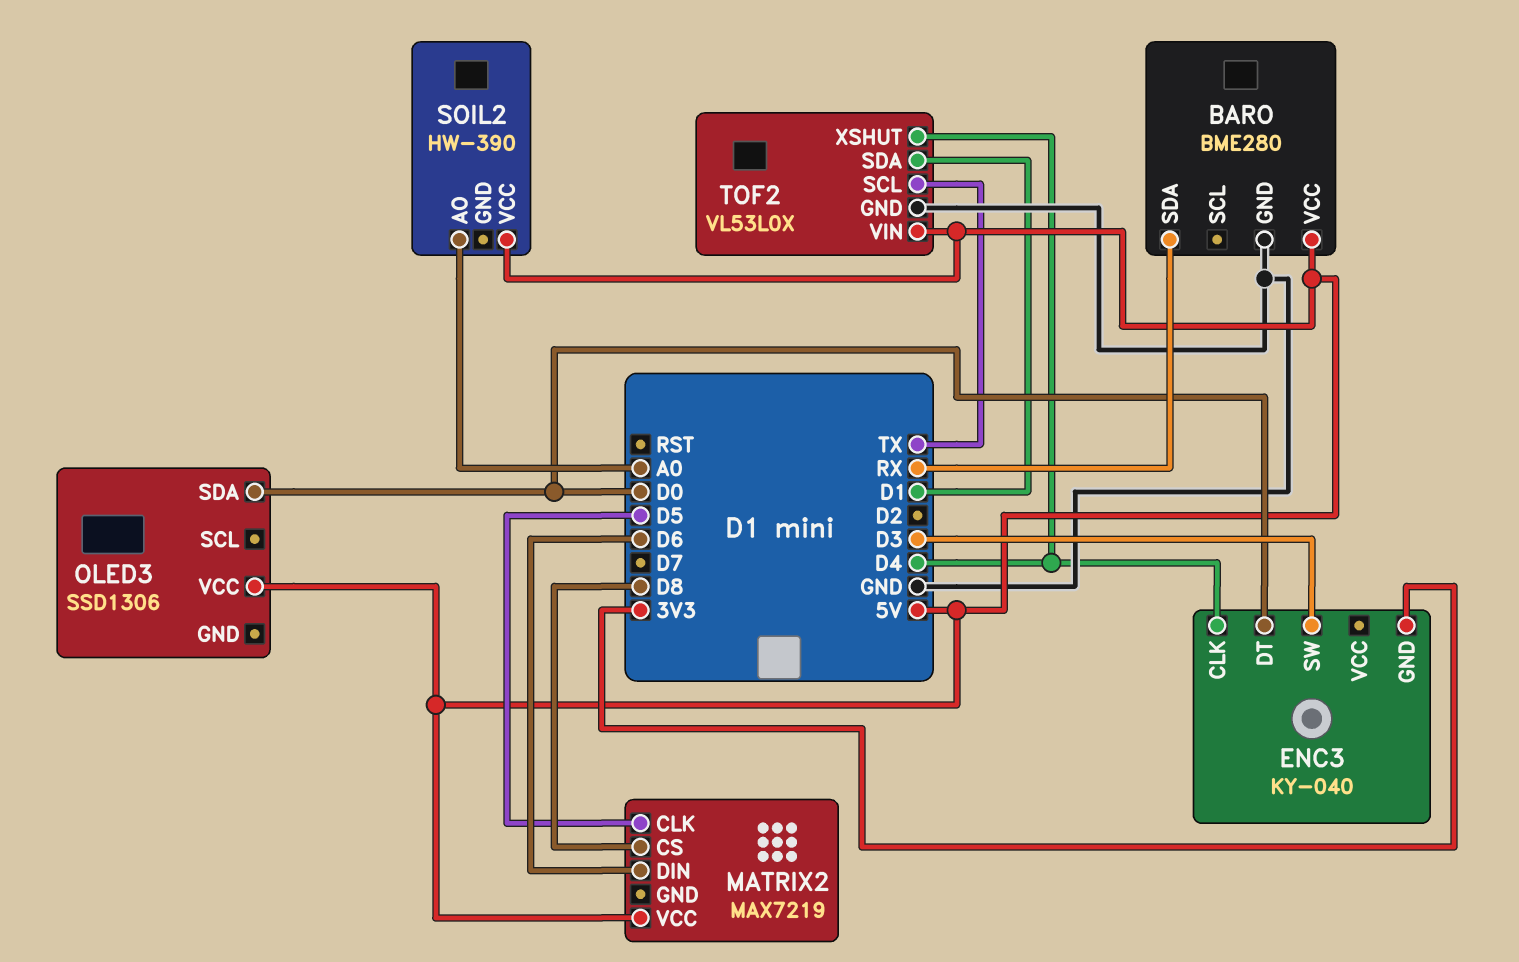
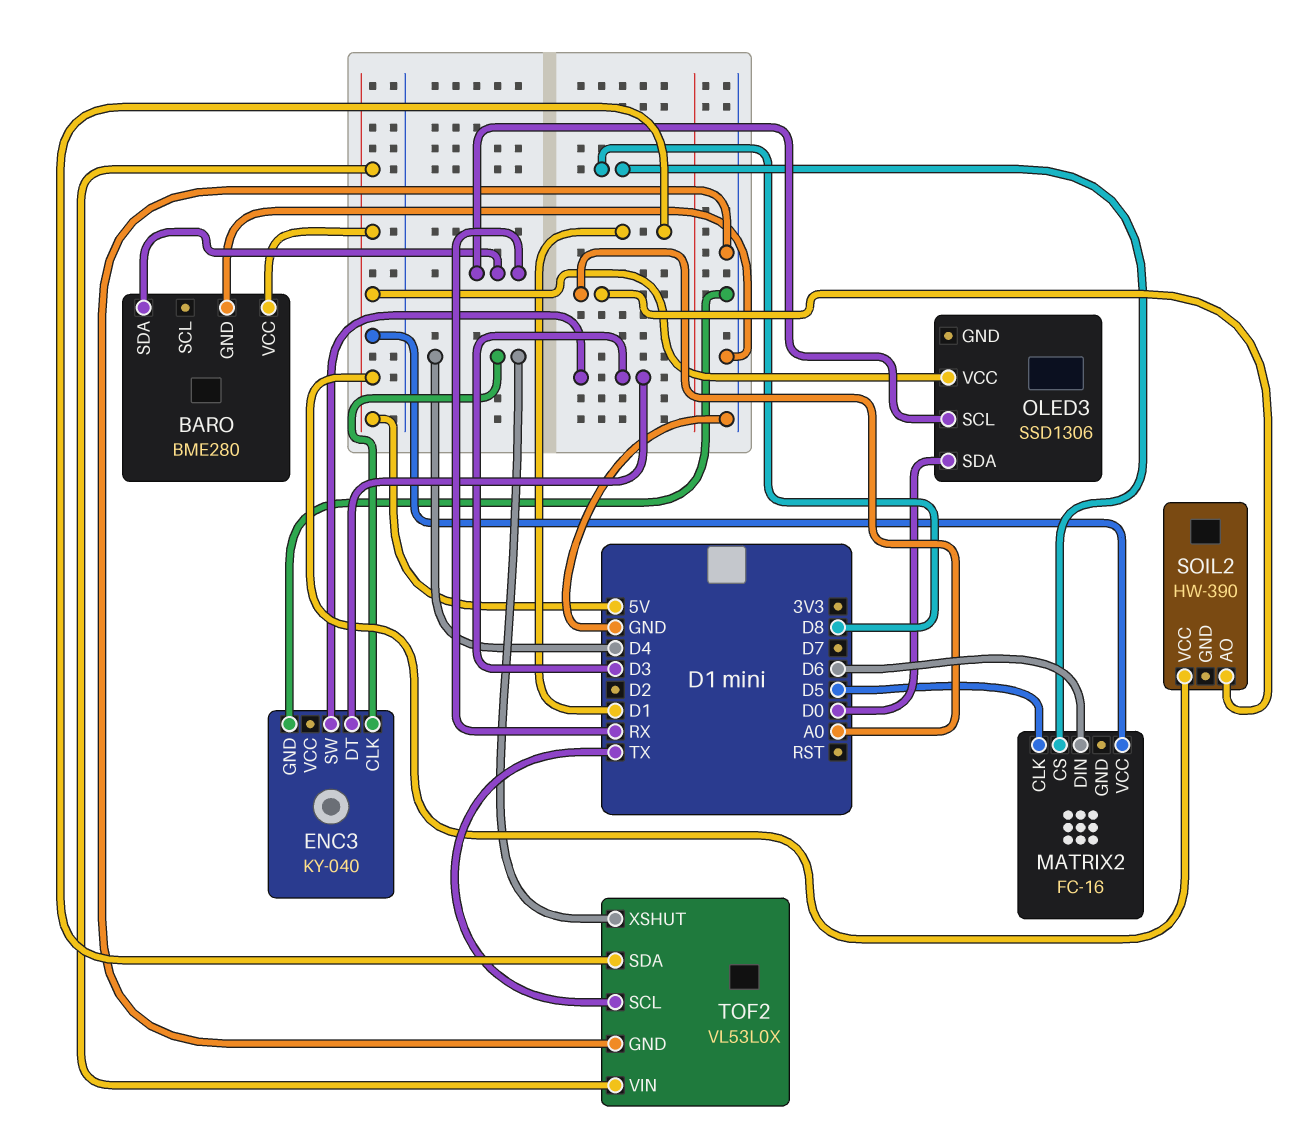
ENC3 pin DT: D0 -> D3
ENC3 pin GND: 3V3 -> GND
MATRIX2: MAX7219 -> FC-16
OLED3 pin SCL: none -> RX

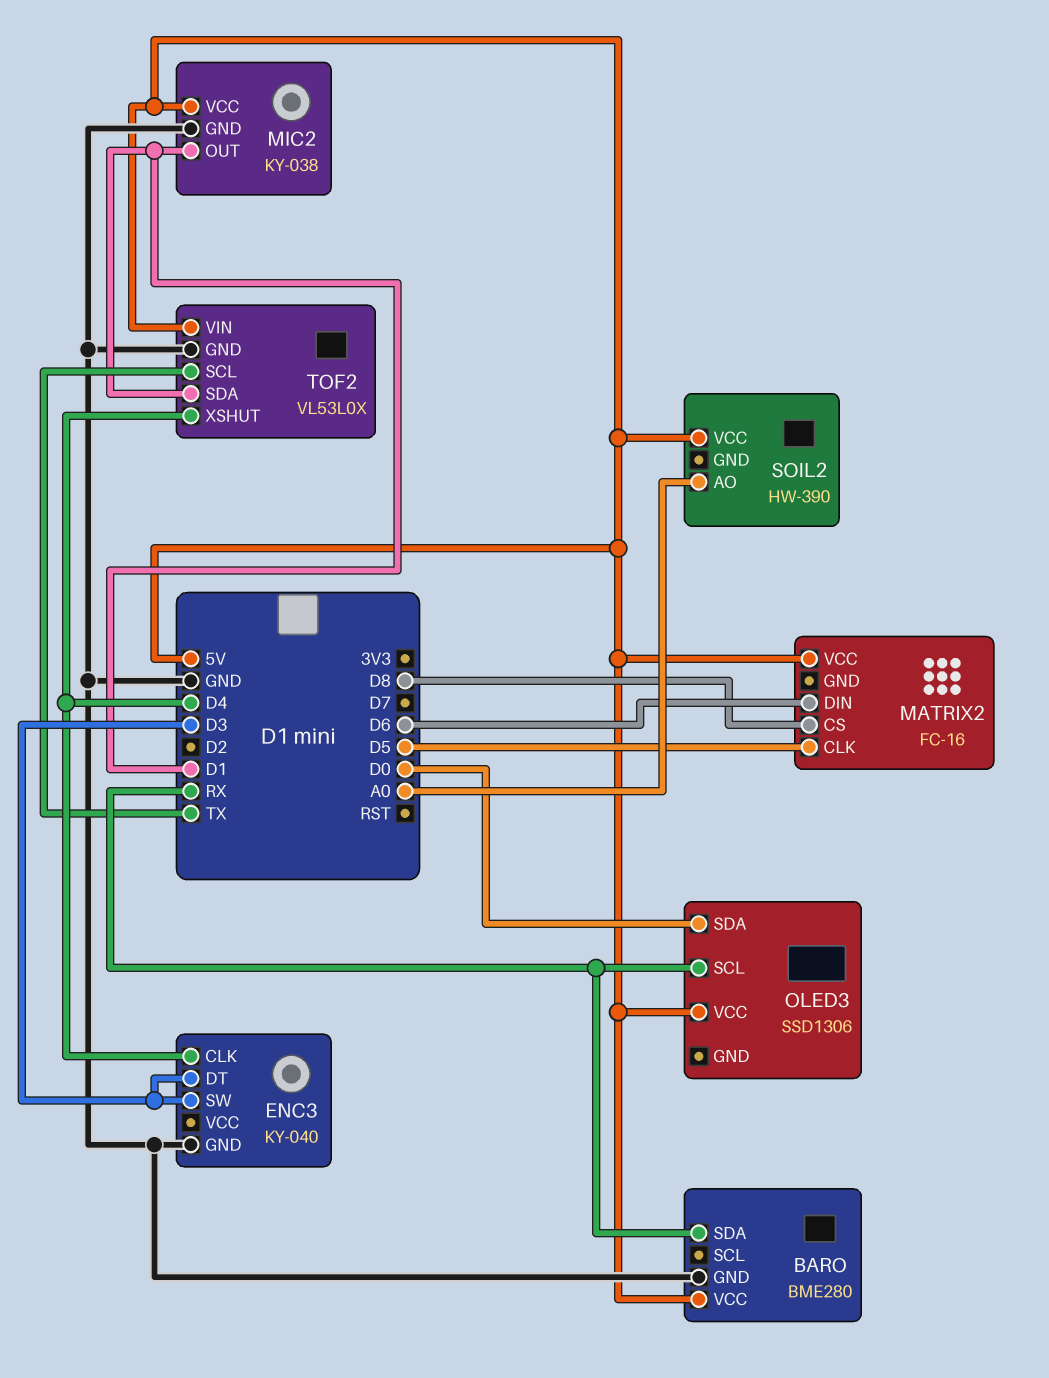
MIC2: none -> KY-038
MIC2 pin GND: none -> GND
MIC2 pin OUT: none -> D1
MIC2 pin VCC: none -> 5V

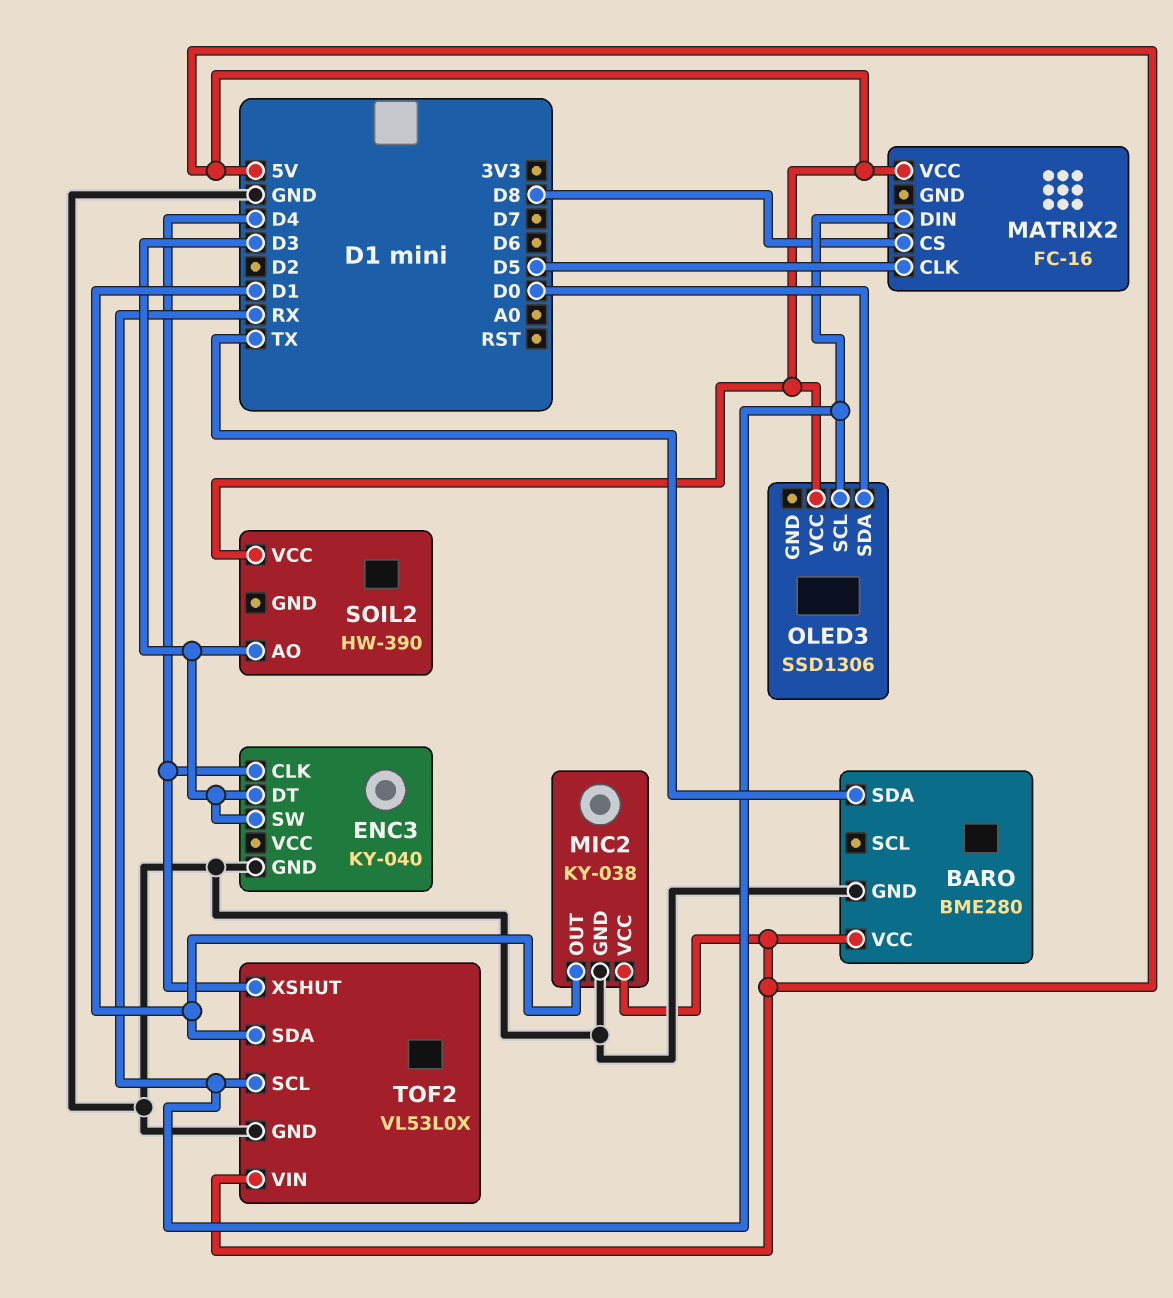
BARO pin SDA: RX -> TX
MATRIX2 pin DIN: D6 -> RX
SOIL2 pin AO: A0 -> D3
TOF2 pin SCL: TX -> RX

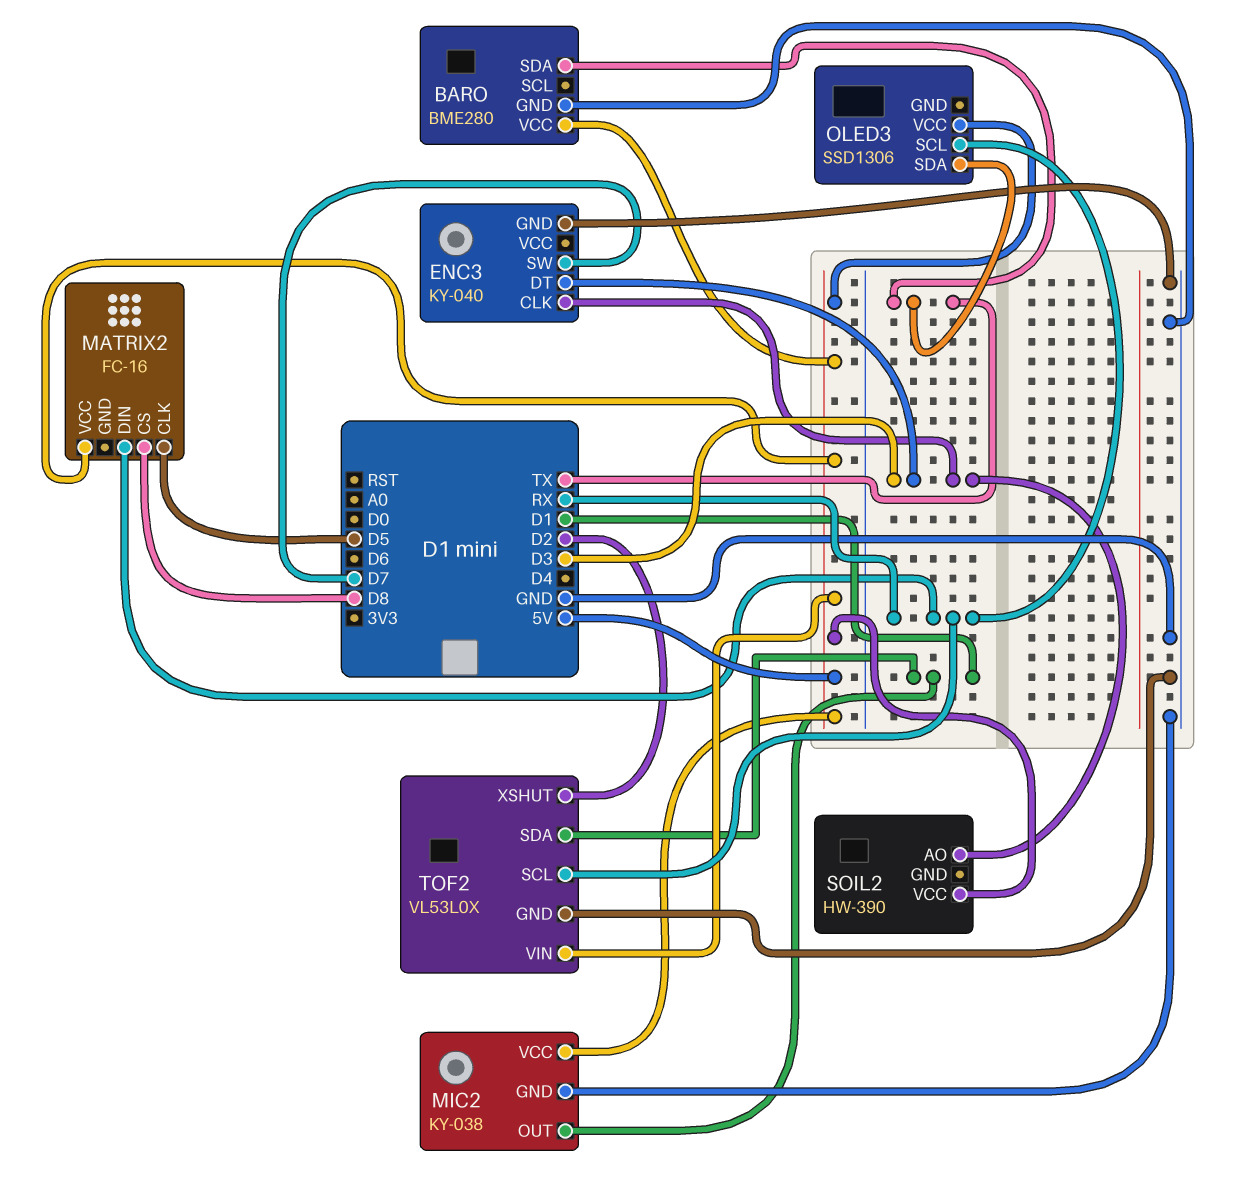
ENC3 pin CLK: D4 -> D3
ENC3 pin SW: D3 -> D7
OLED3 pin SDA: D0 -> TX
TOF2 pin XSHUT: D4 -> D2

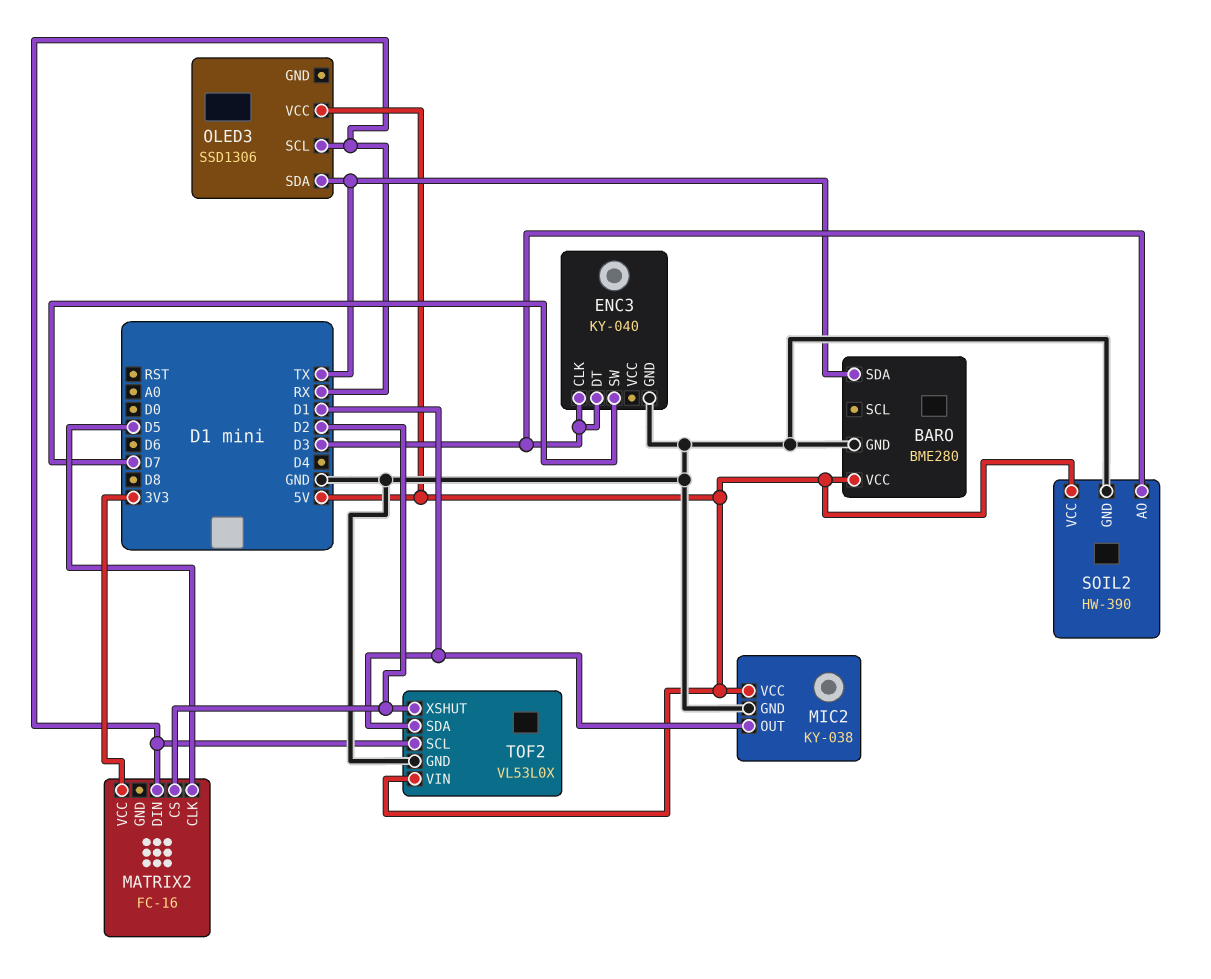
MATRIX2 pin CS: D8 -> D2
MATRIX2 pin VCC: 5V -> 3V3
SOIL2 pin GND: none -> GND

